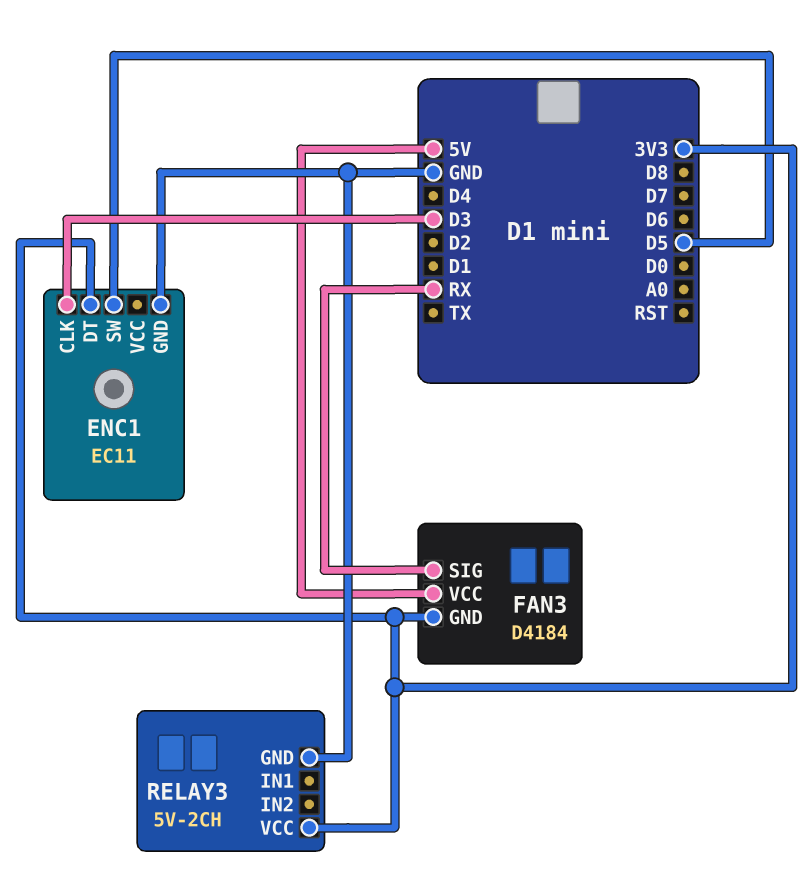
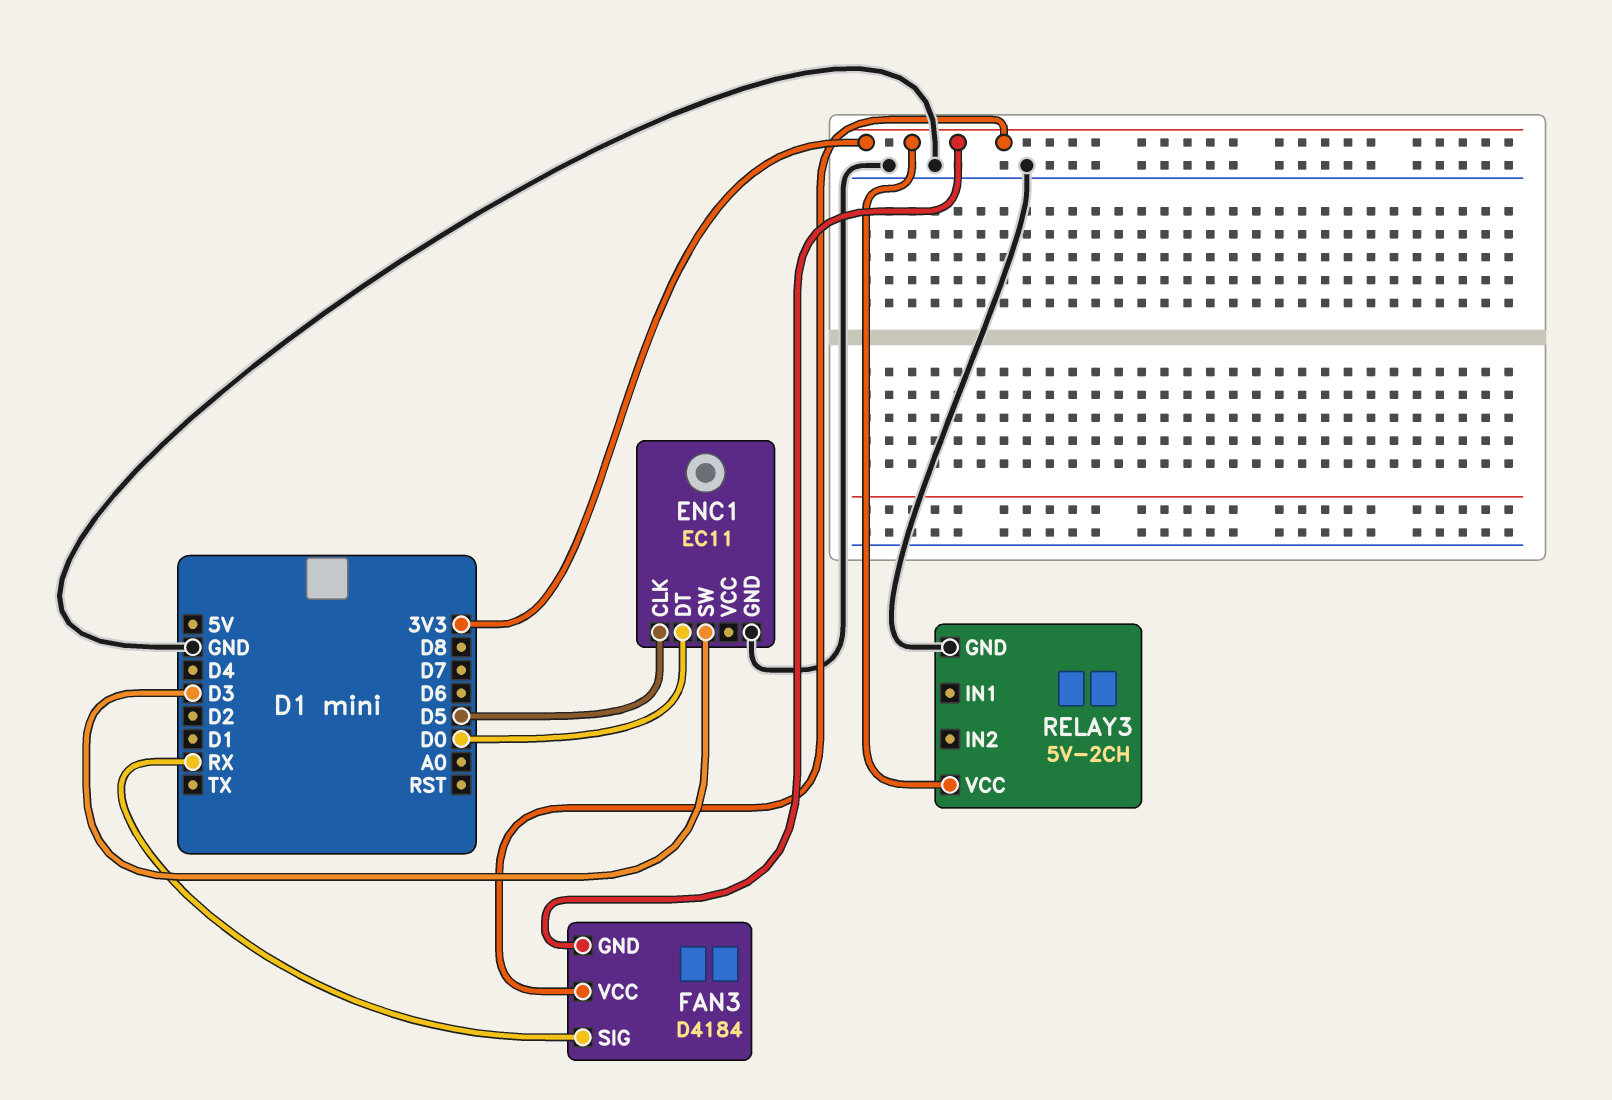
ENC1 pin CLK: D3 -> D5
ENC1 pin DT: 3V3 -> D0
ENC1 pin SW: D5 -> D3
FAN3 pin VCC: 5V -> 3V3

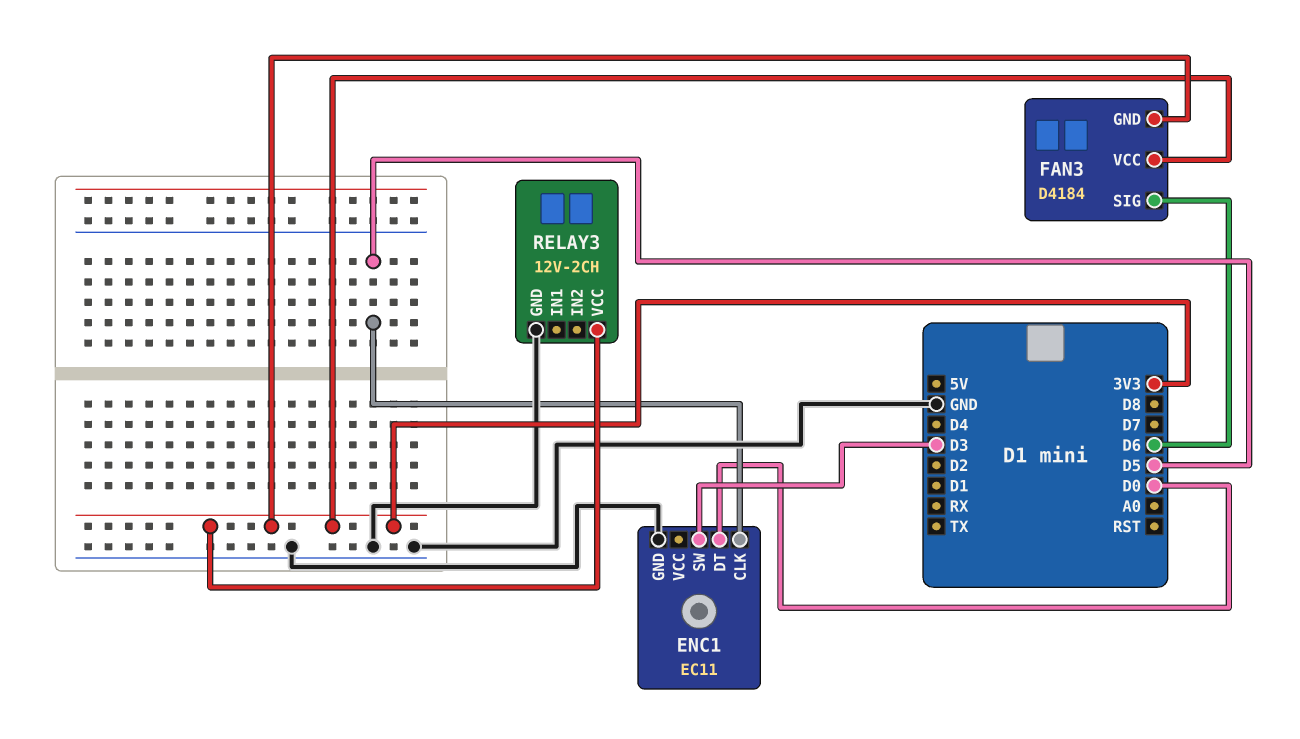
FAN3 pin SIG: RX -> D6
RELAY3: 5V-2CH -> 12V-2CH

